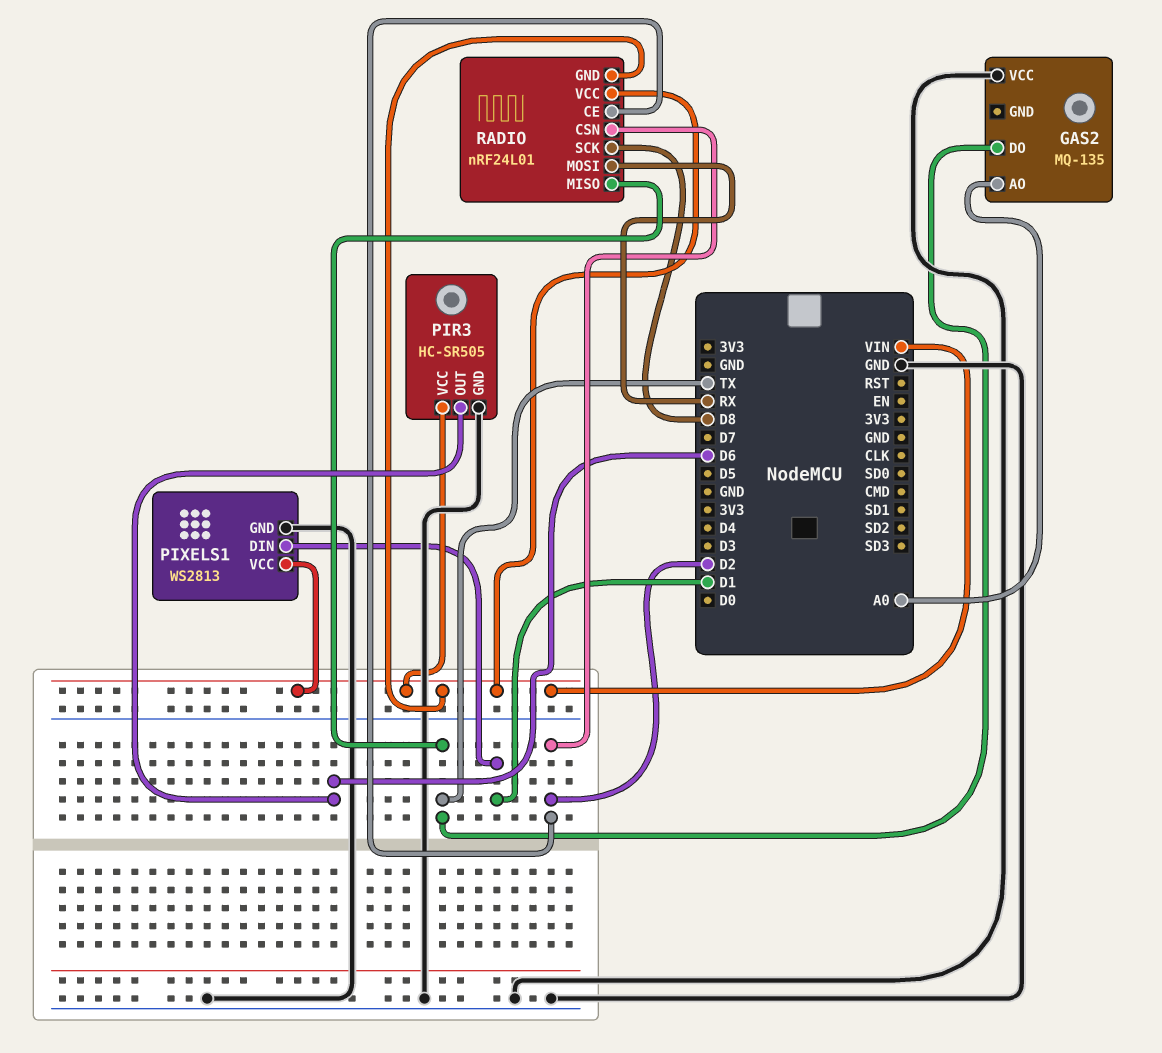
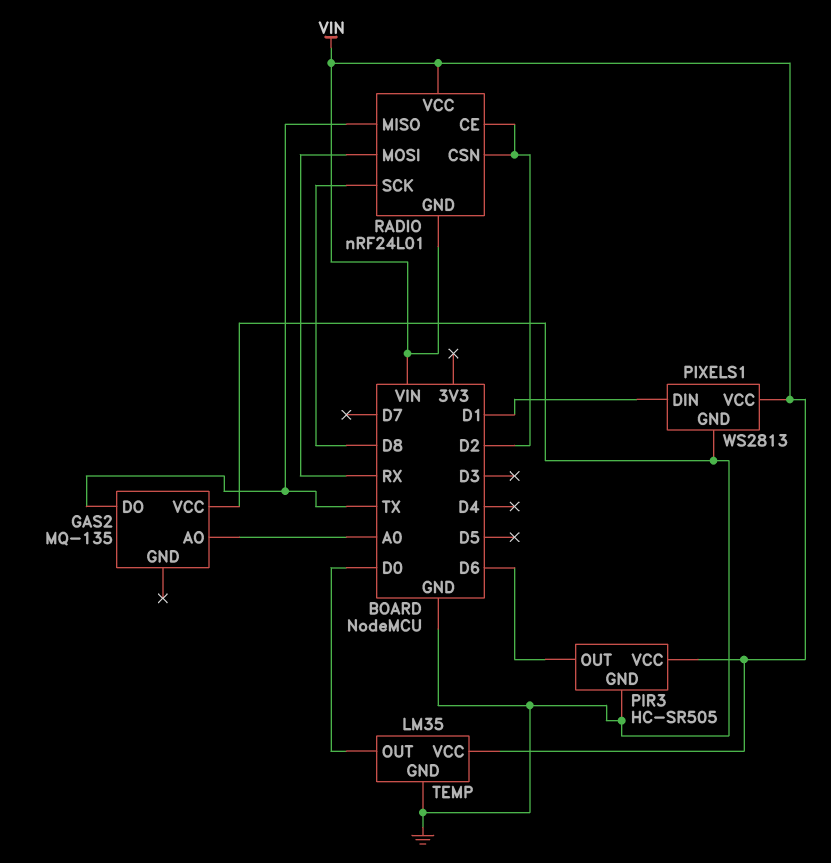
TEMP: none -> LM35
TEMP pin GND: none -> GND
TEMP pin OUT: none -> D0
TEMP pin VCC: none -> VIN

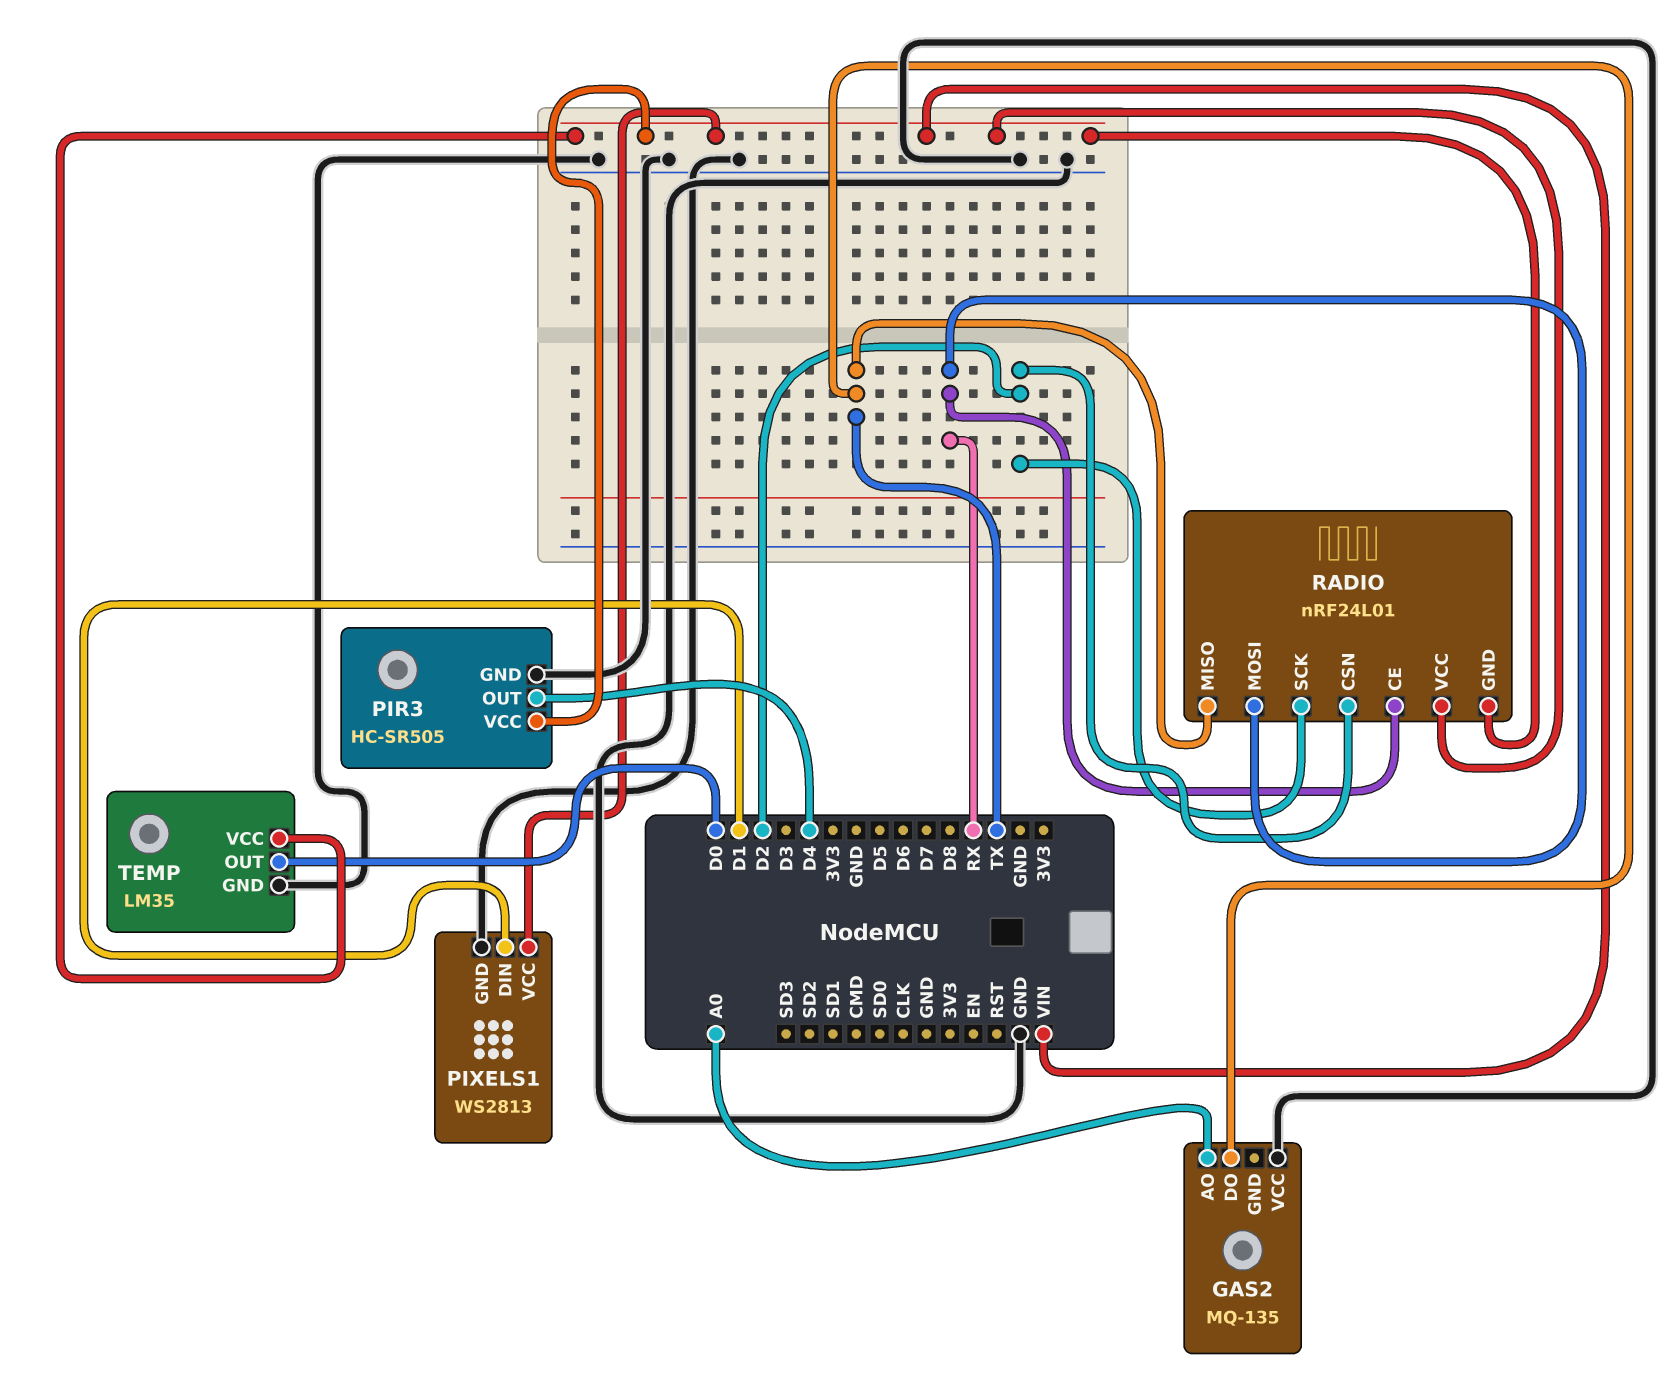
PIR3 pin OUT: D6 -> D4
RADIO pin CE: D2 -> RX
RADIO pin SCK: D8 -> D2

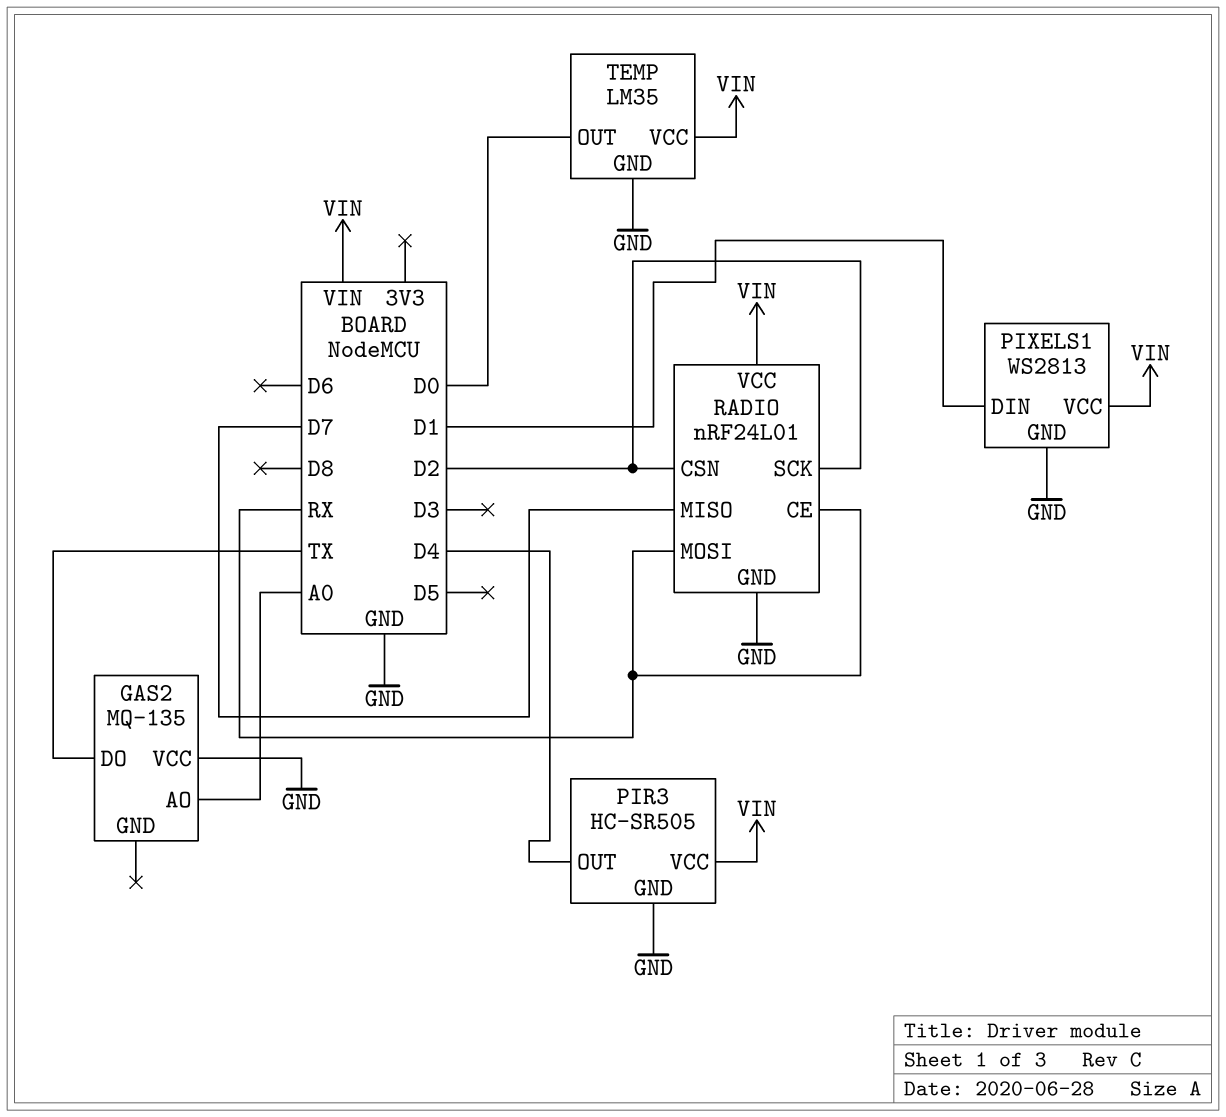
RADIO pin GND: VIN -> GND
RADIO pin MISO: TX -> D7

